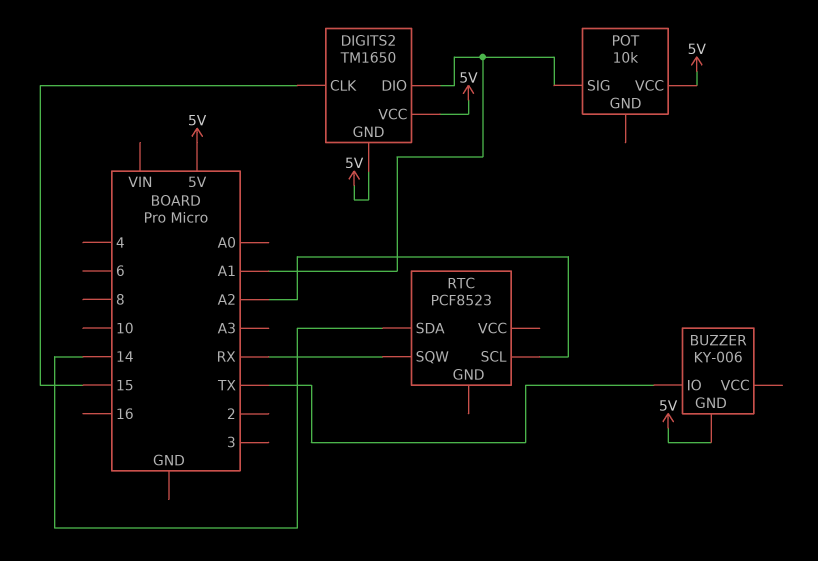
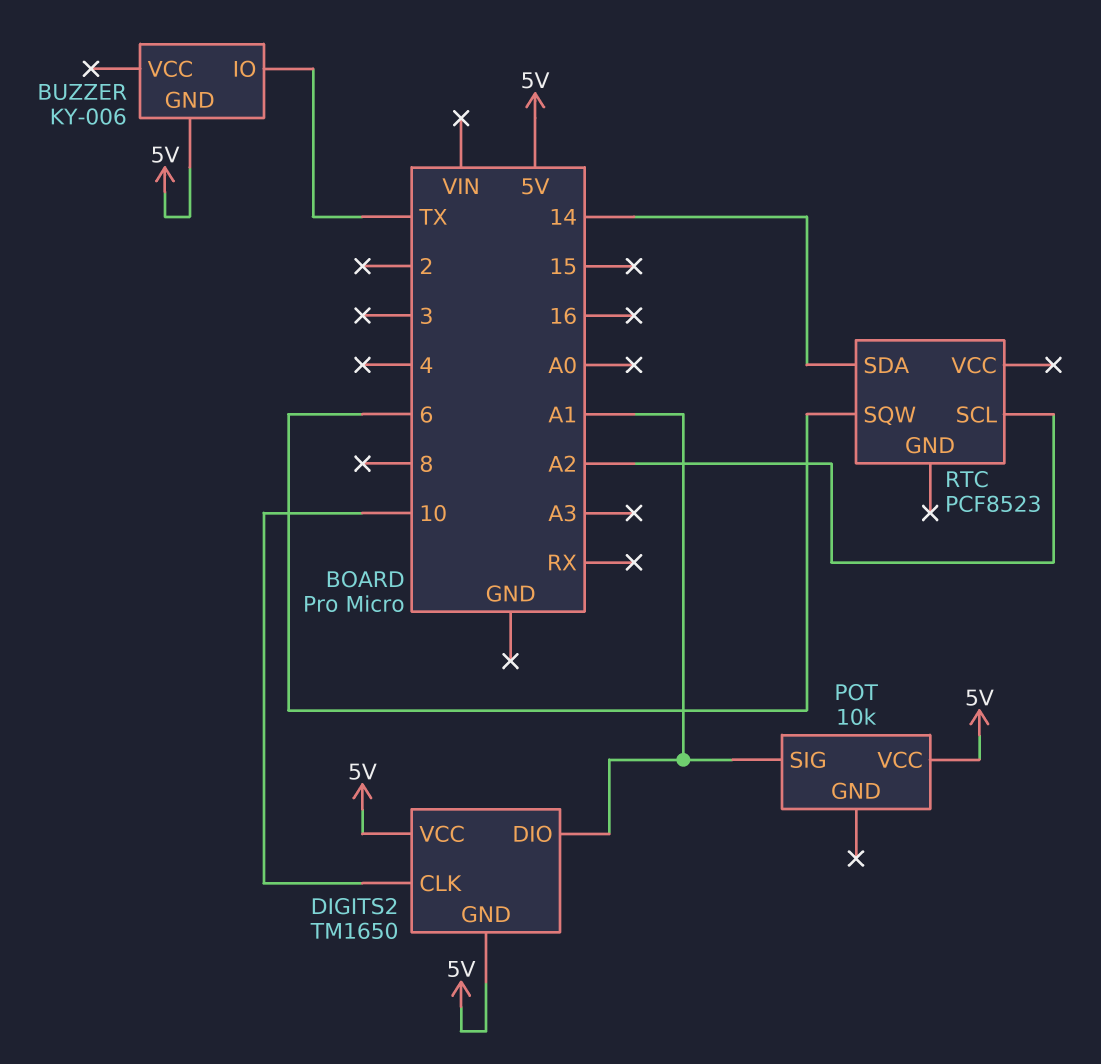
DIGITS2 pin CLK: 15 -> 10
RTC pin SQW: RX -> 6

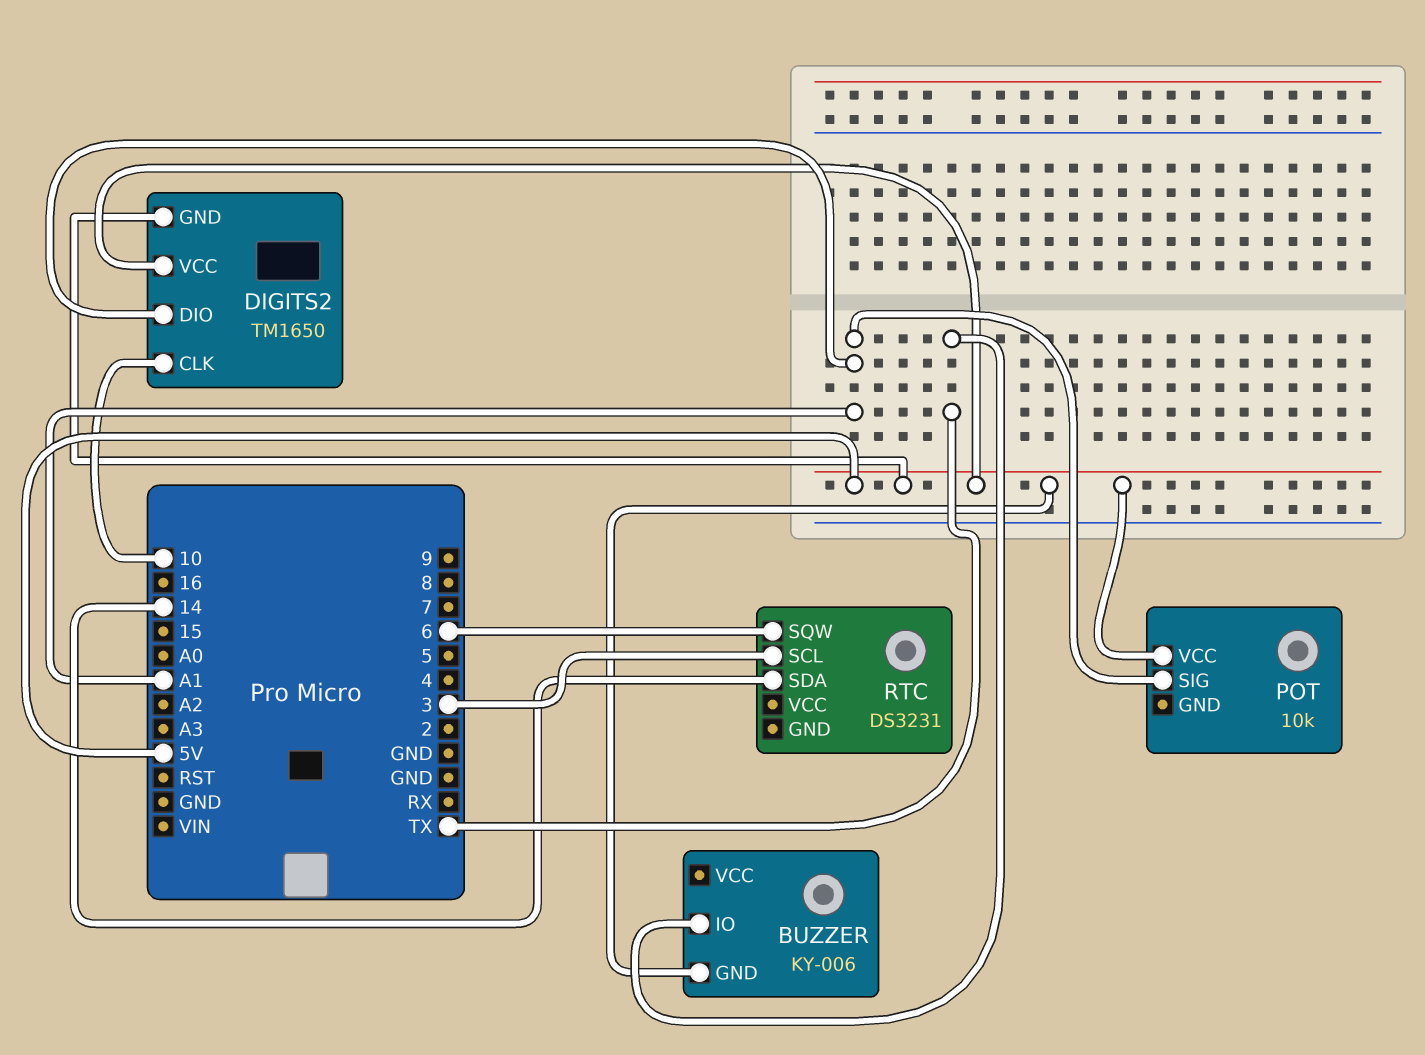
RTC: PCF8523 -> DS3231
RTC pin SCL: A2 -> 3

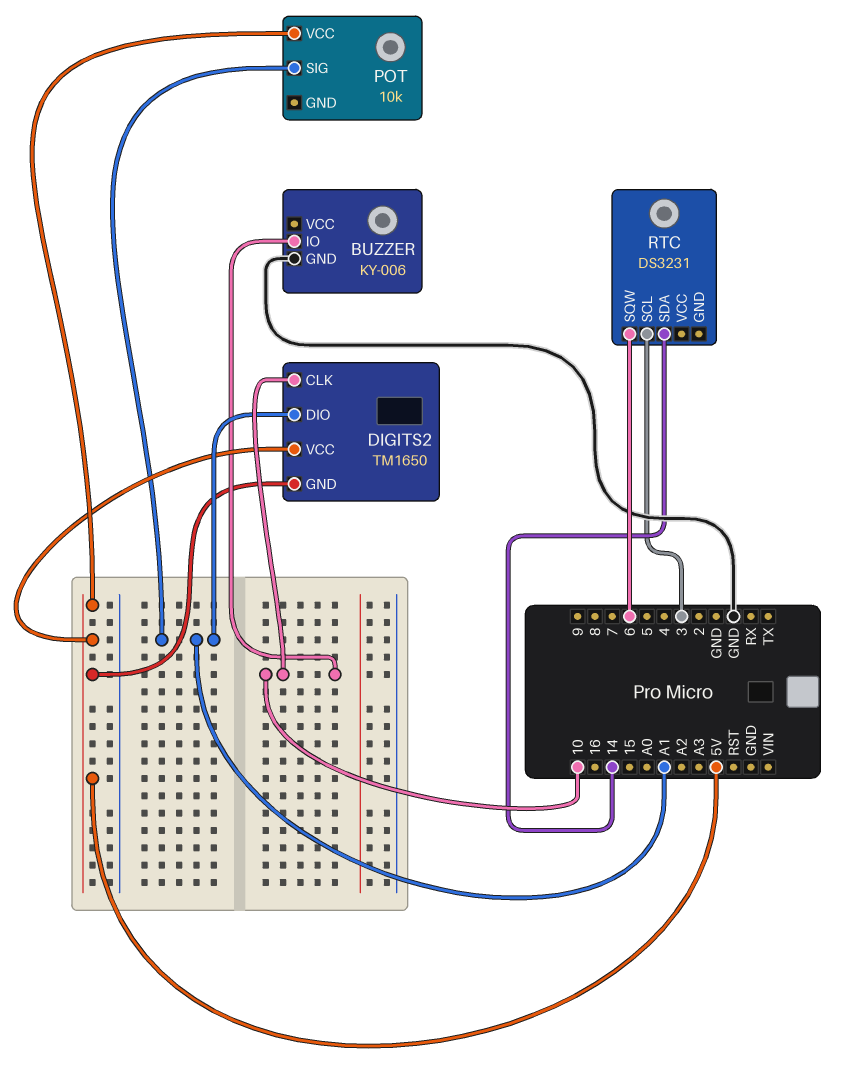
BUZZER pin GND: 5V -> GND
BUZZER pin IO: TX -> 10

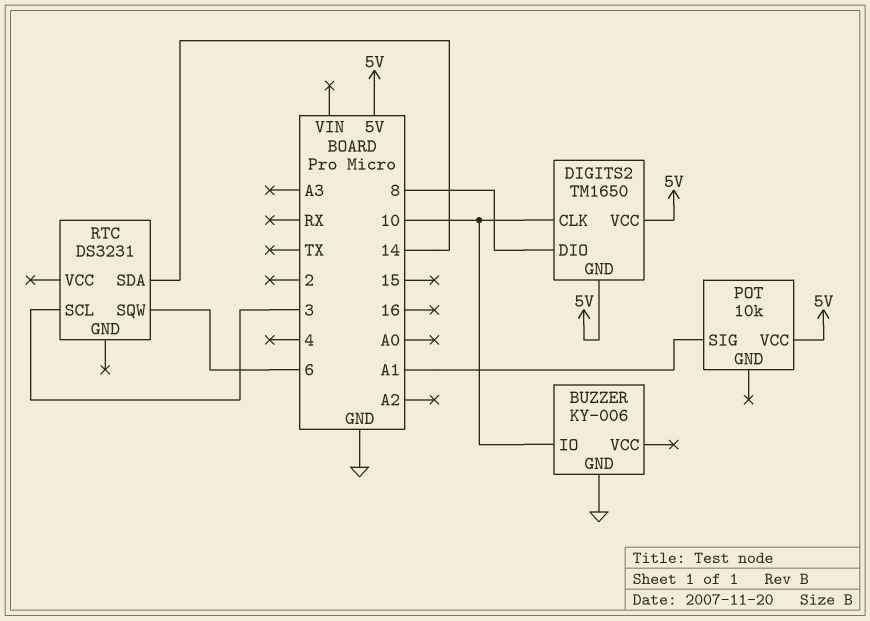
DIGITS2 pin DIO: A1 -> 8

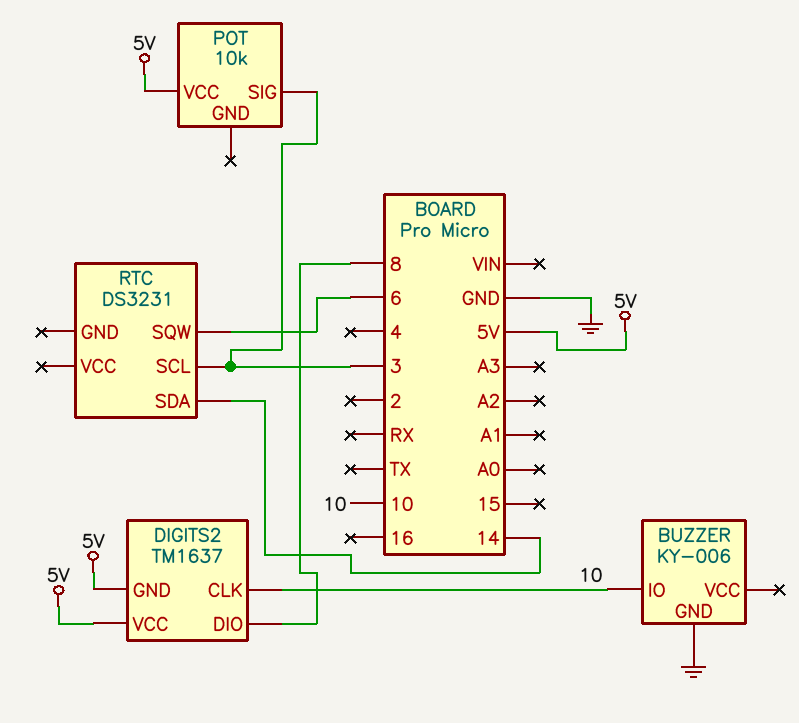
DIGITS2: TM1650 -> TM1637
POT pin SIG: A1 -> 3

